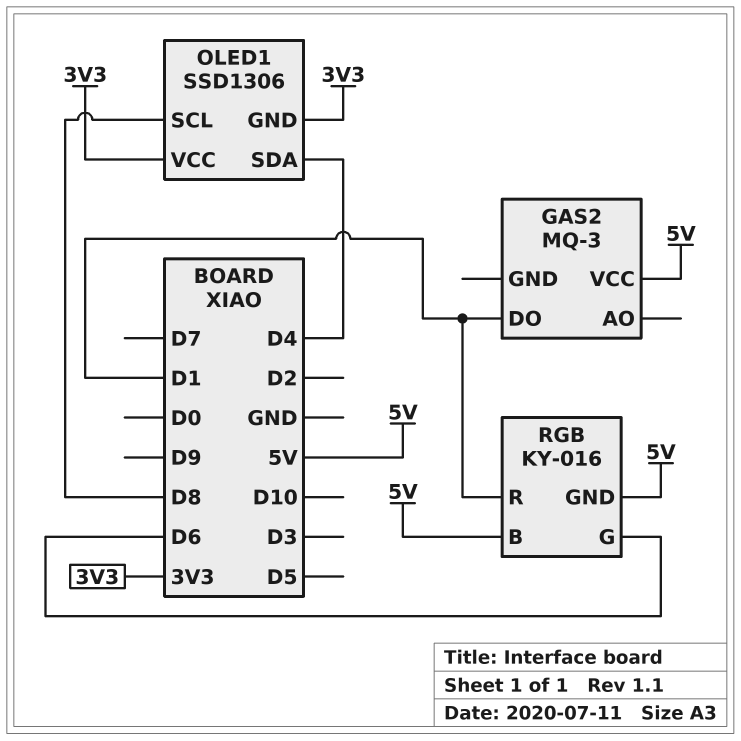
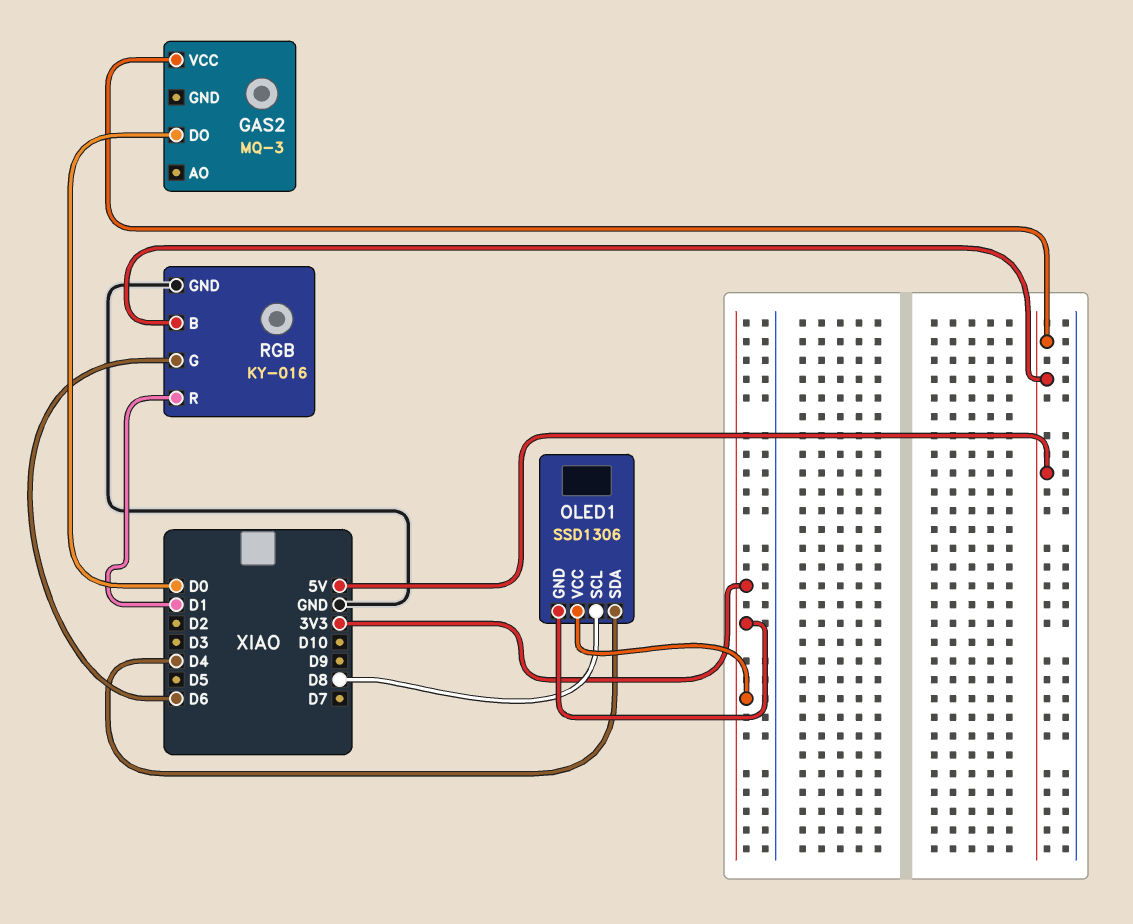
GAS2 pin DO: D1 -> D0
RGB pin GND: 5V -> GND

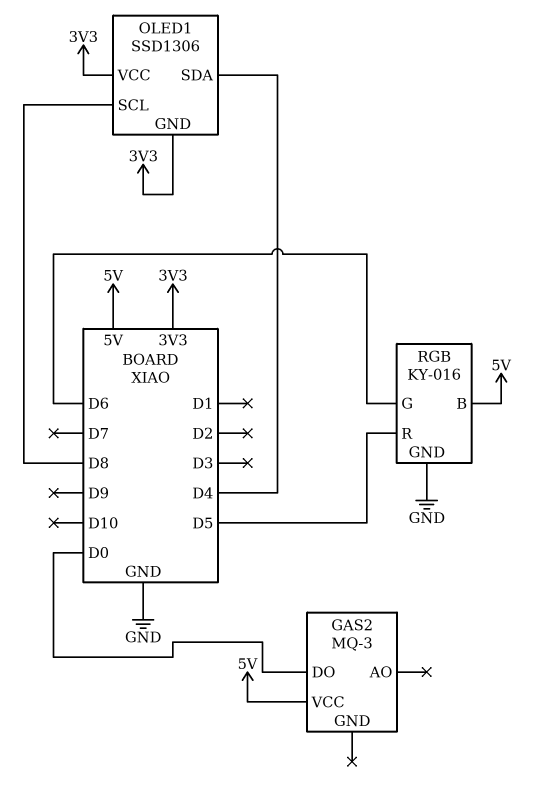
RGB pin R: D1 -> D5

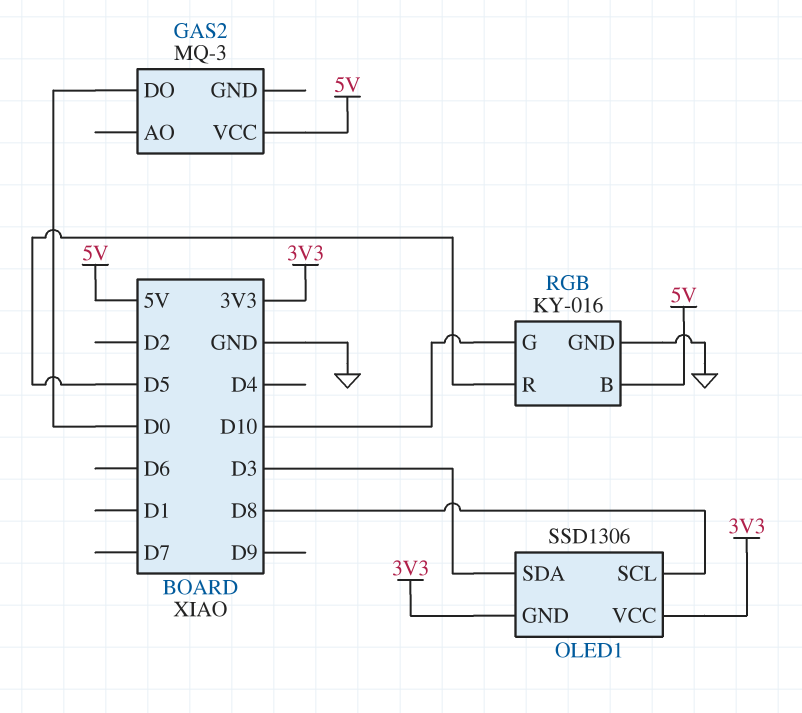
OLED1 pin SDA: D4 -> D3
RGB pin G: D6 -> D10

